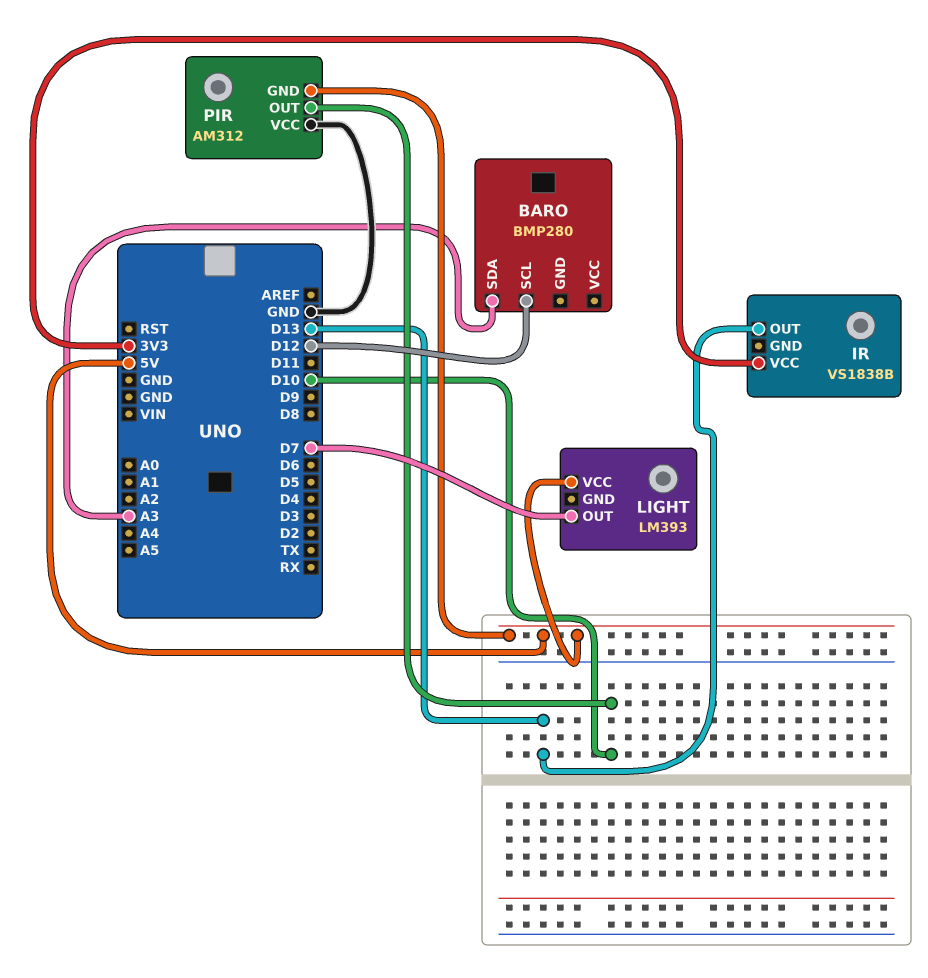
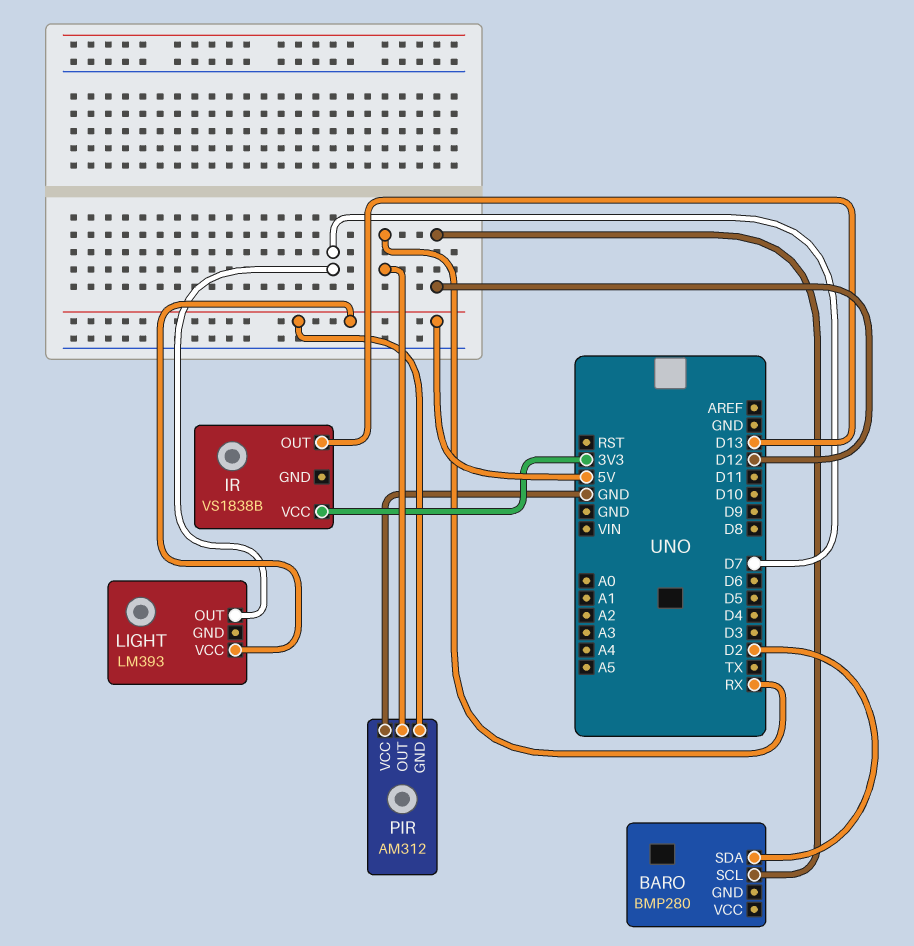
BARO pin SDA: A3 -> D2
PIR pin OUT: D10 -> RX

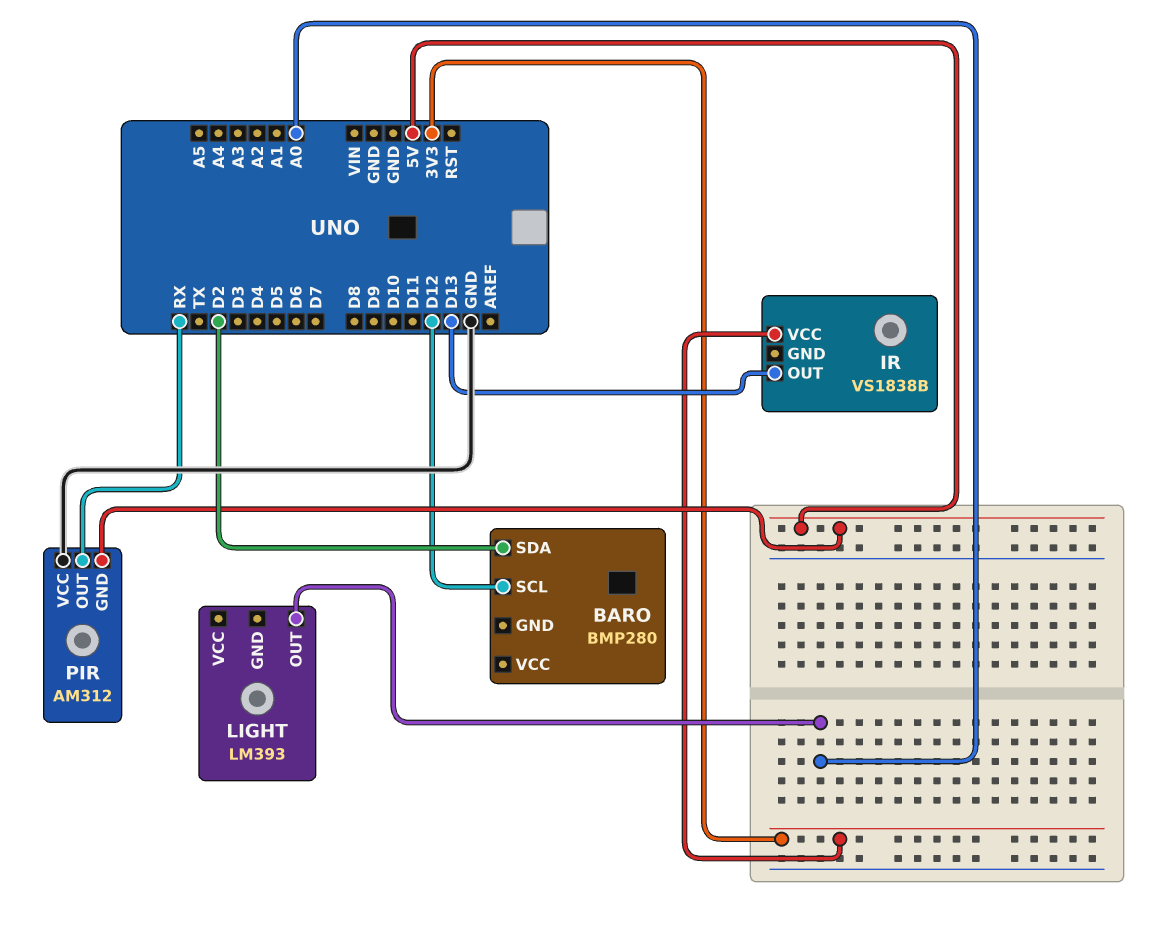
LIGHT pin OUT: D7 -> A0
LIGHT pin VCC: 5V -> none

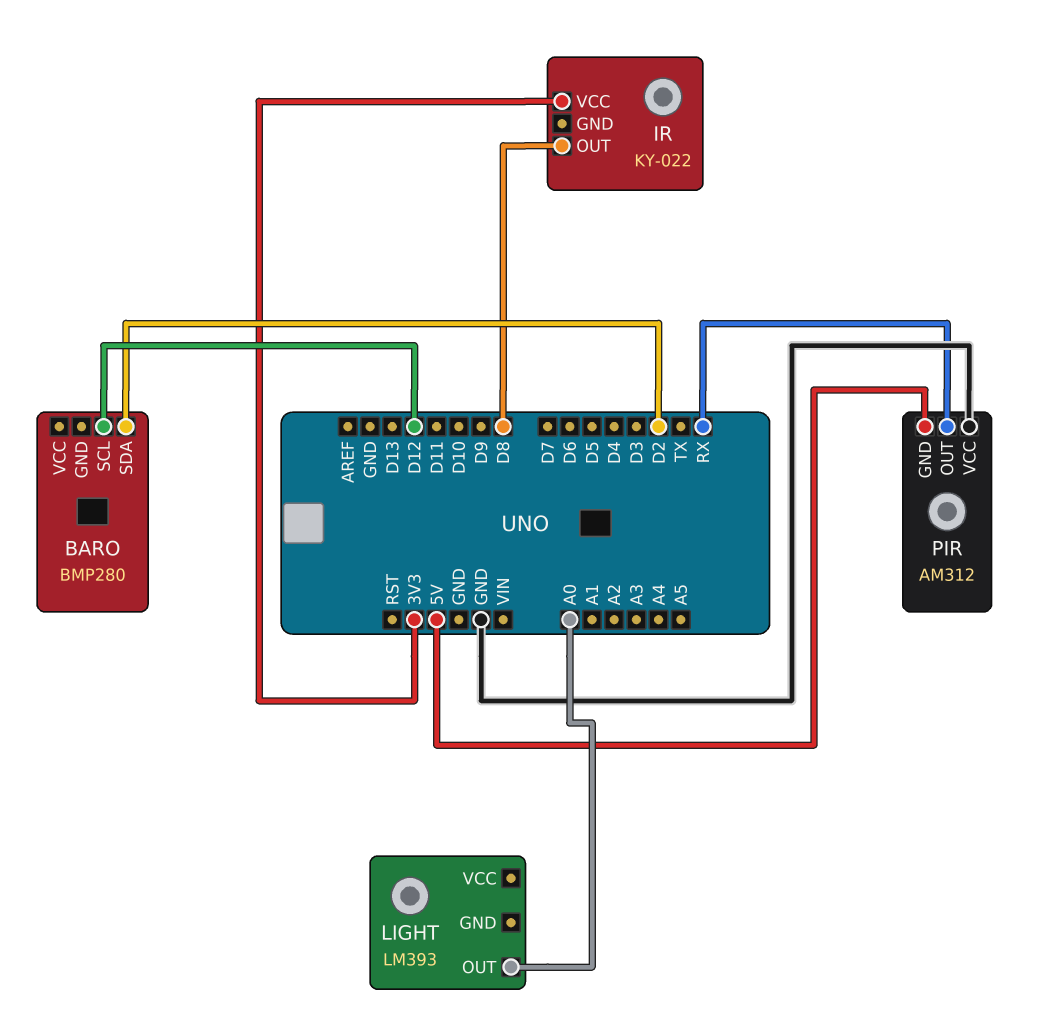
IR: VS1838B -> KY-022
IR pin OUT: D13 -> D8

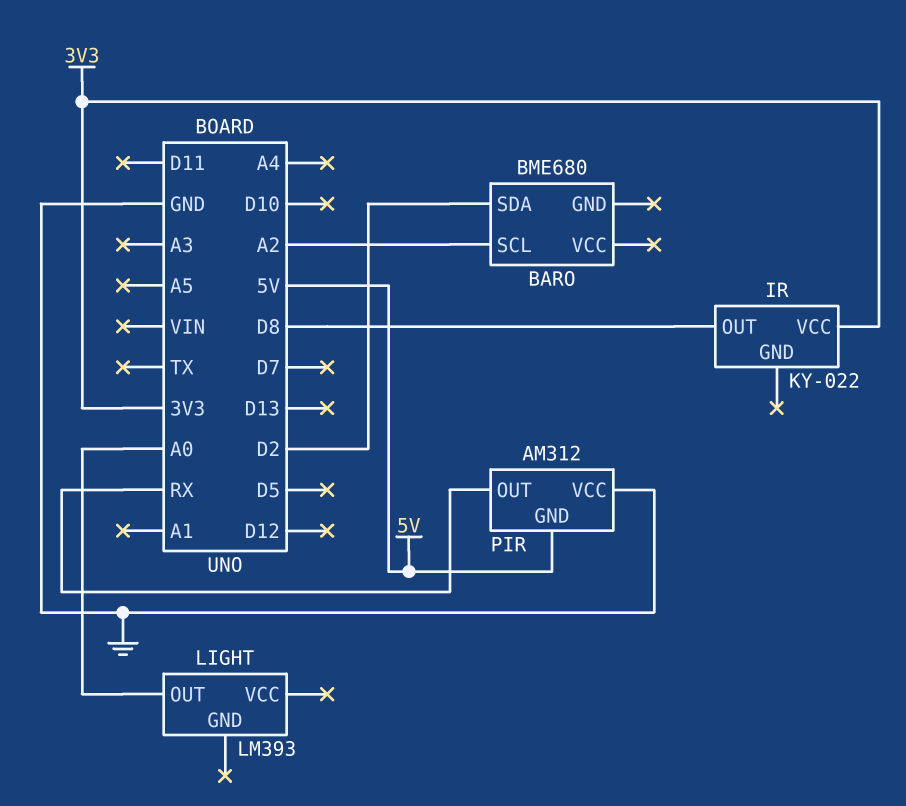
BARO: BMP280 -> BME680
BARO pin SCL: D12 -> A2

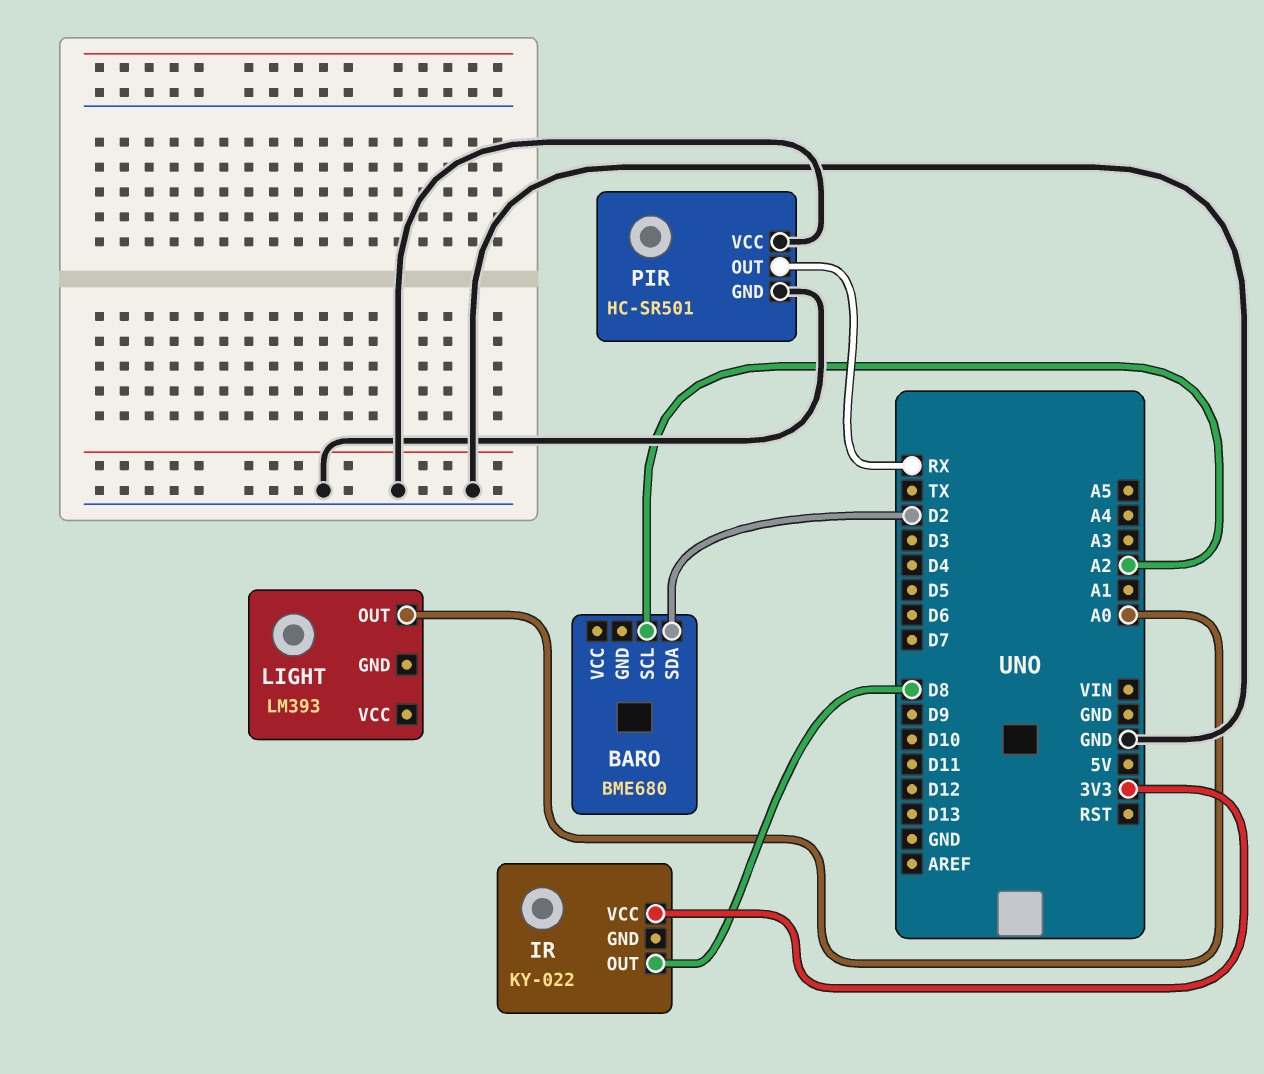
PIR: AM312 -> HC-SR501
PIR pin GND: 5V -> GND

